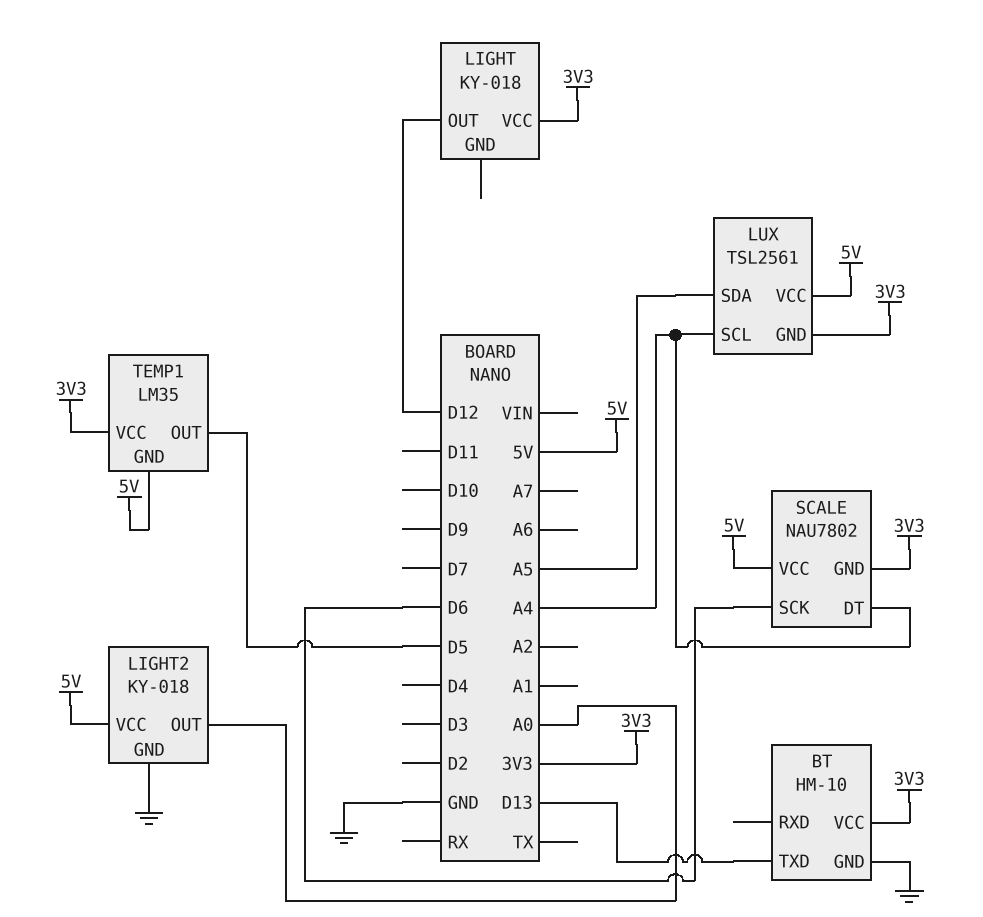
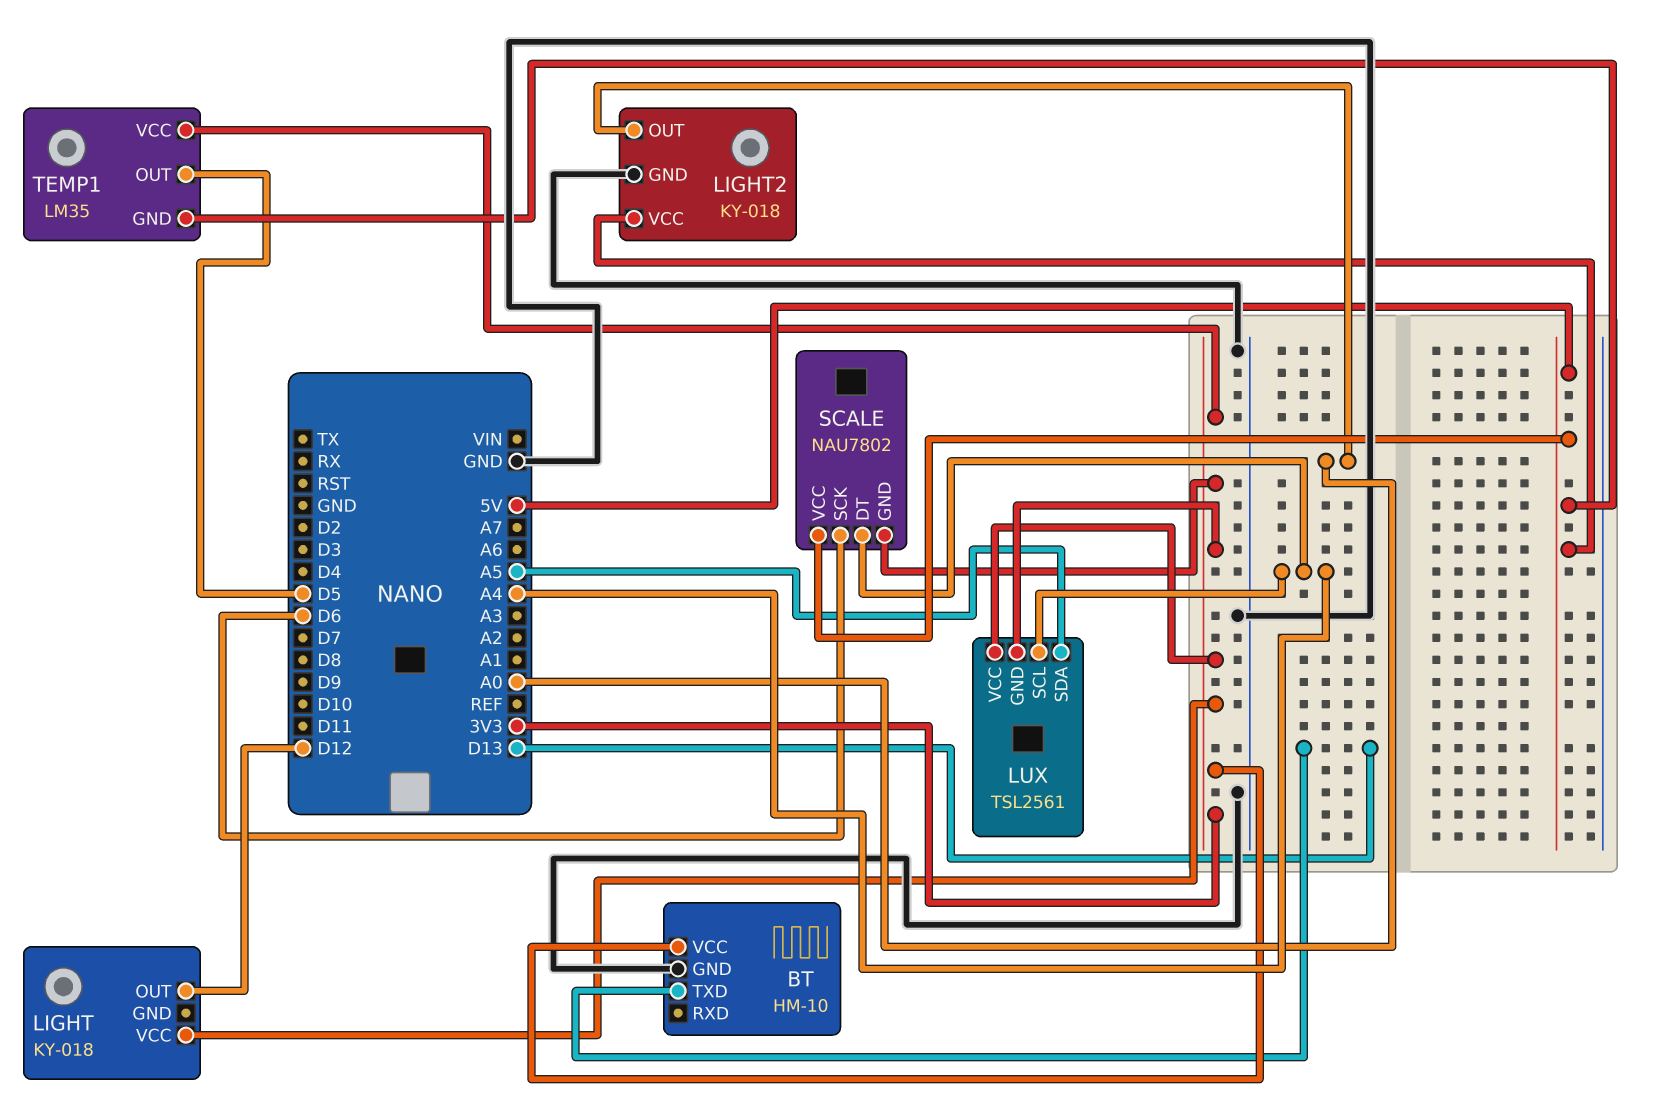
LUX pin VCC: 5V -> 3V3

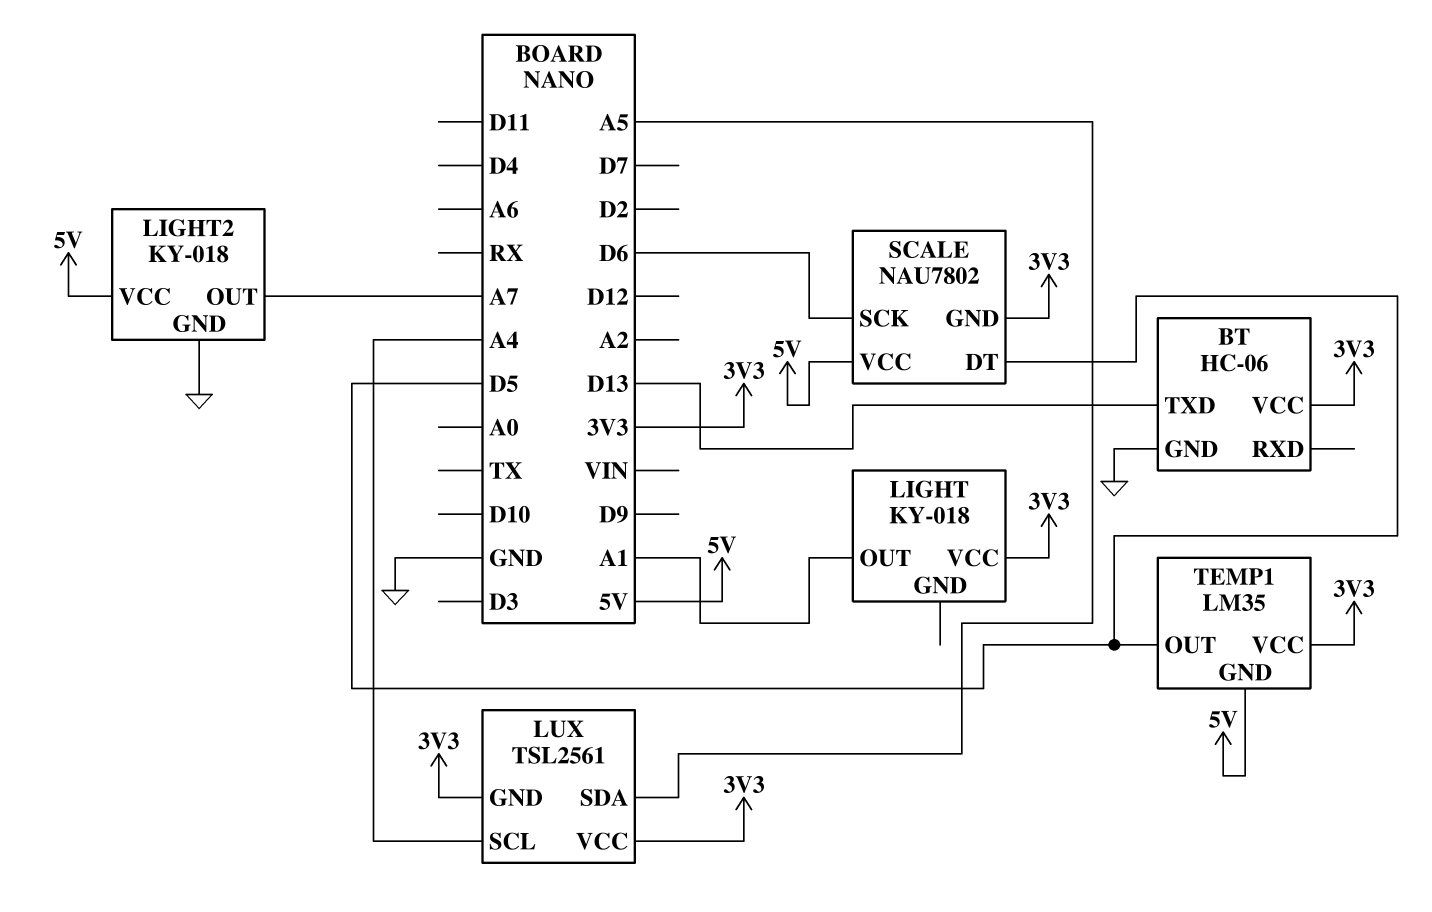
BT: HM-10 -> HC-06
LIGHT pin OUT: D12 -> A1
LIGHT2 pin OUT: A0 -> A7
SCALE pin DT: A4 -> D5

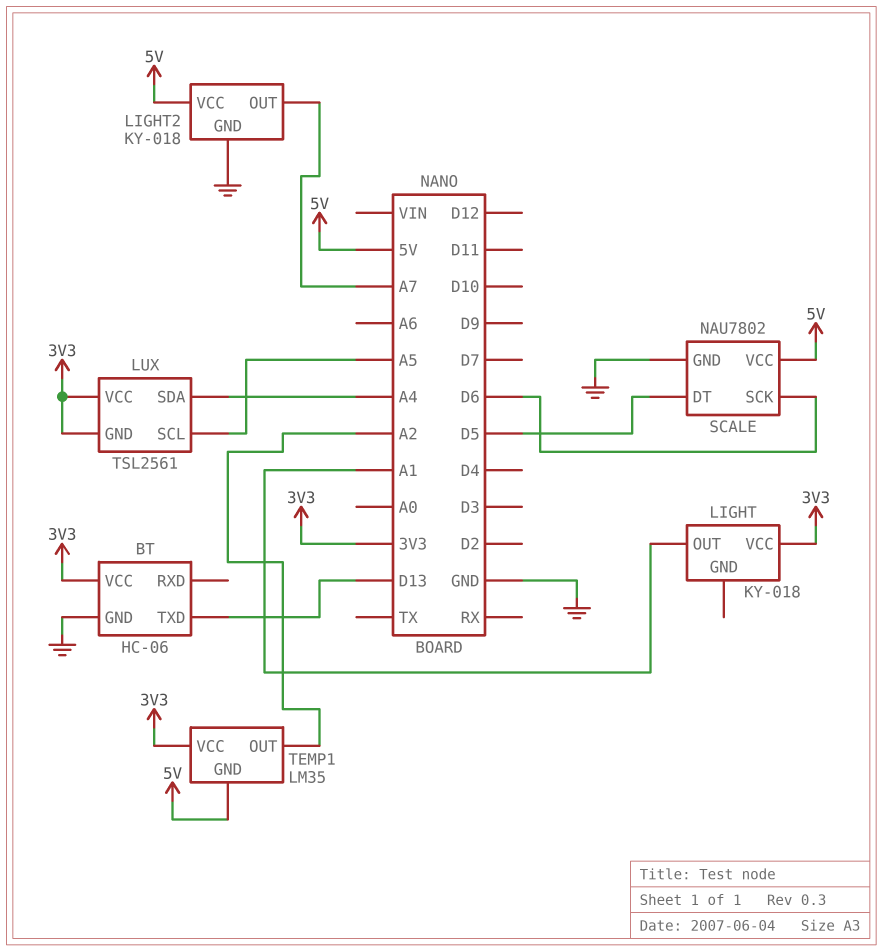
LUX pin SCL: A4 -> A5
LUX pin SDA: A5 -> A4
SCALE pin GND: 3V3 -> GND
TEMP1 pin OUT: D5 -> A2

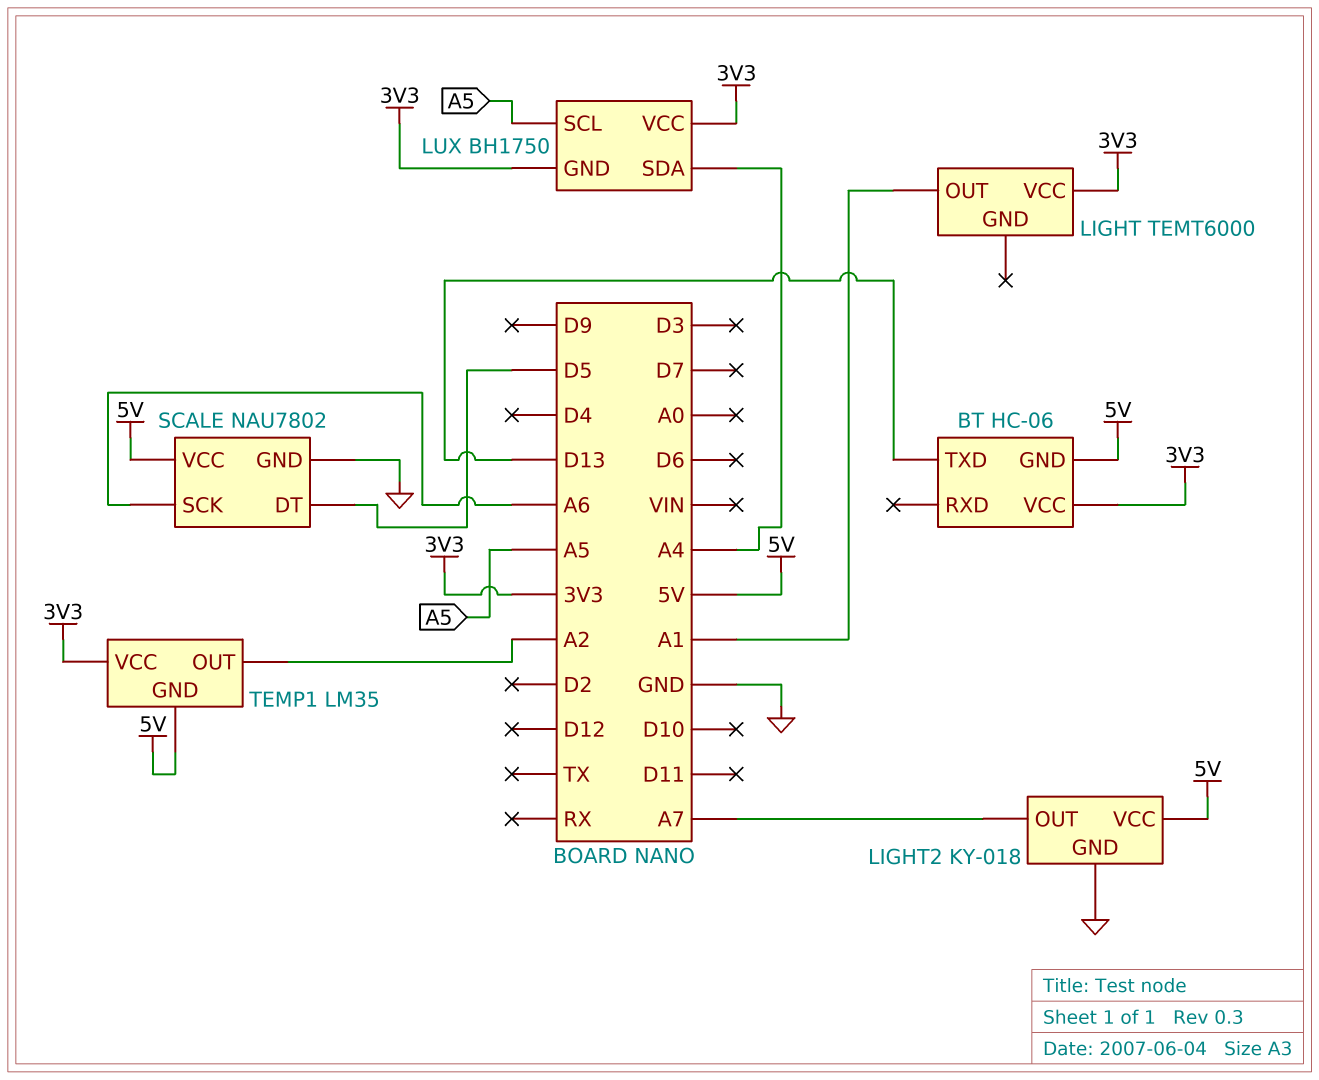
BT pin GND: GND -> 5V
LIGHT: KY-018 -> TEMT6000
LUX: TSL2561 -> BH1750
SCALE pin SCK: D6 -> A6

